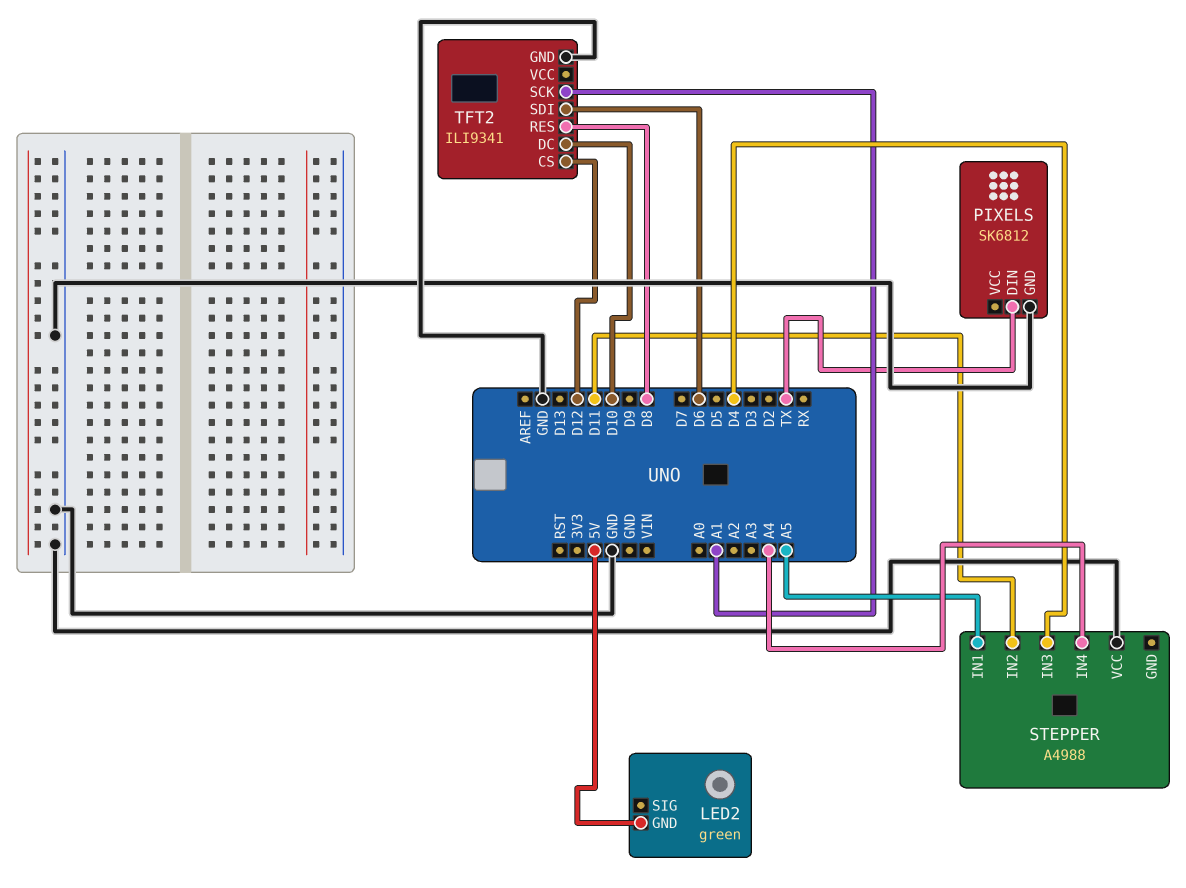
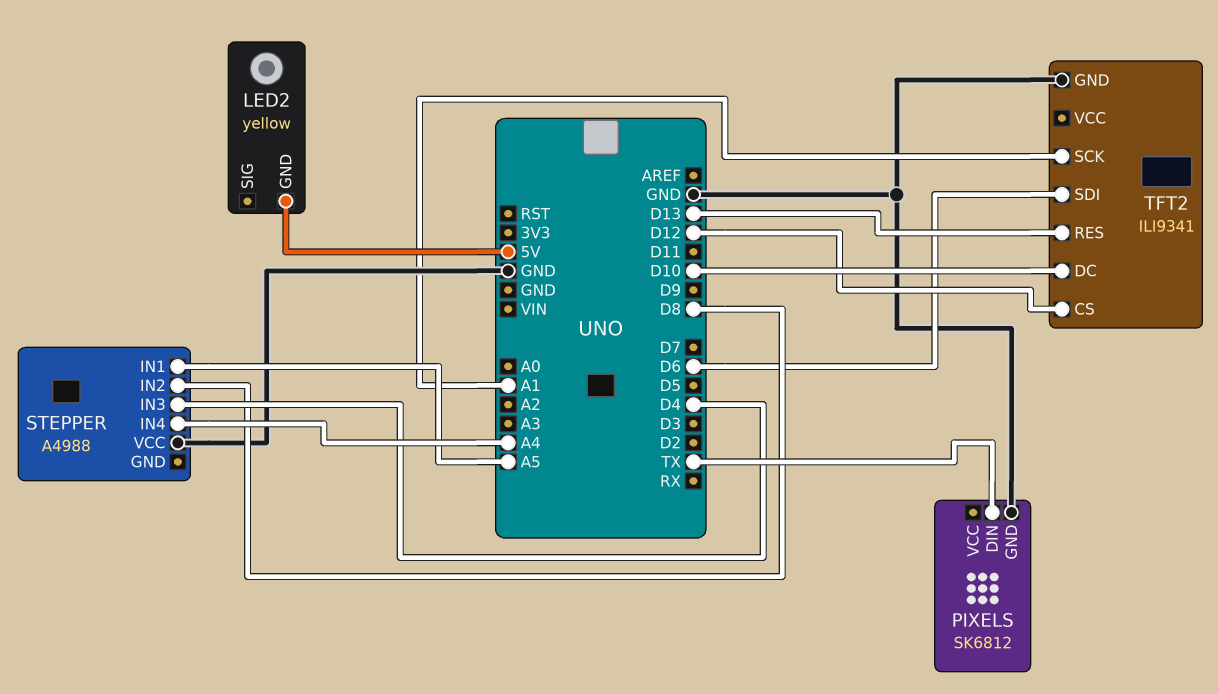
LED2: green -> yellow
STEPPER pin IN2: D11 -> D8
TFT2 pin RES: D8 -> D13

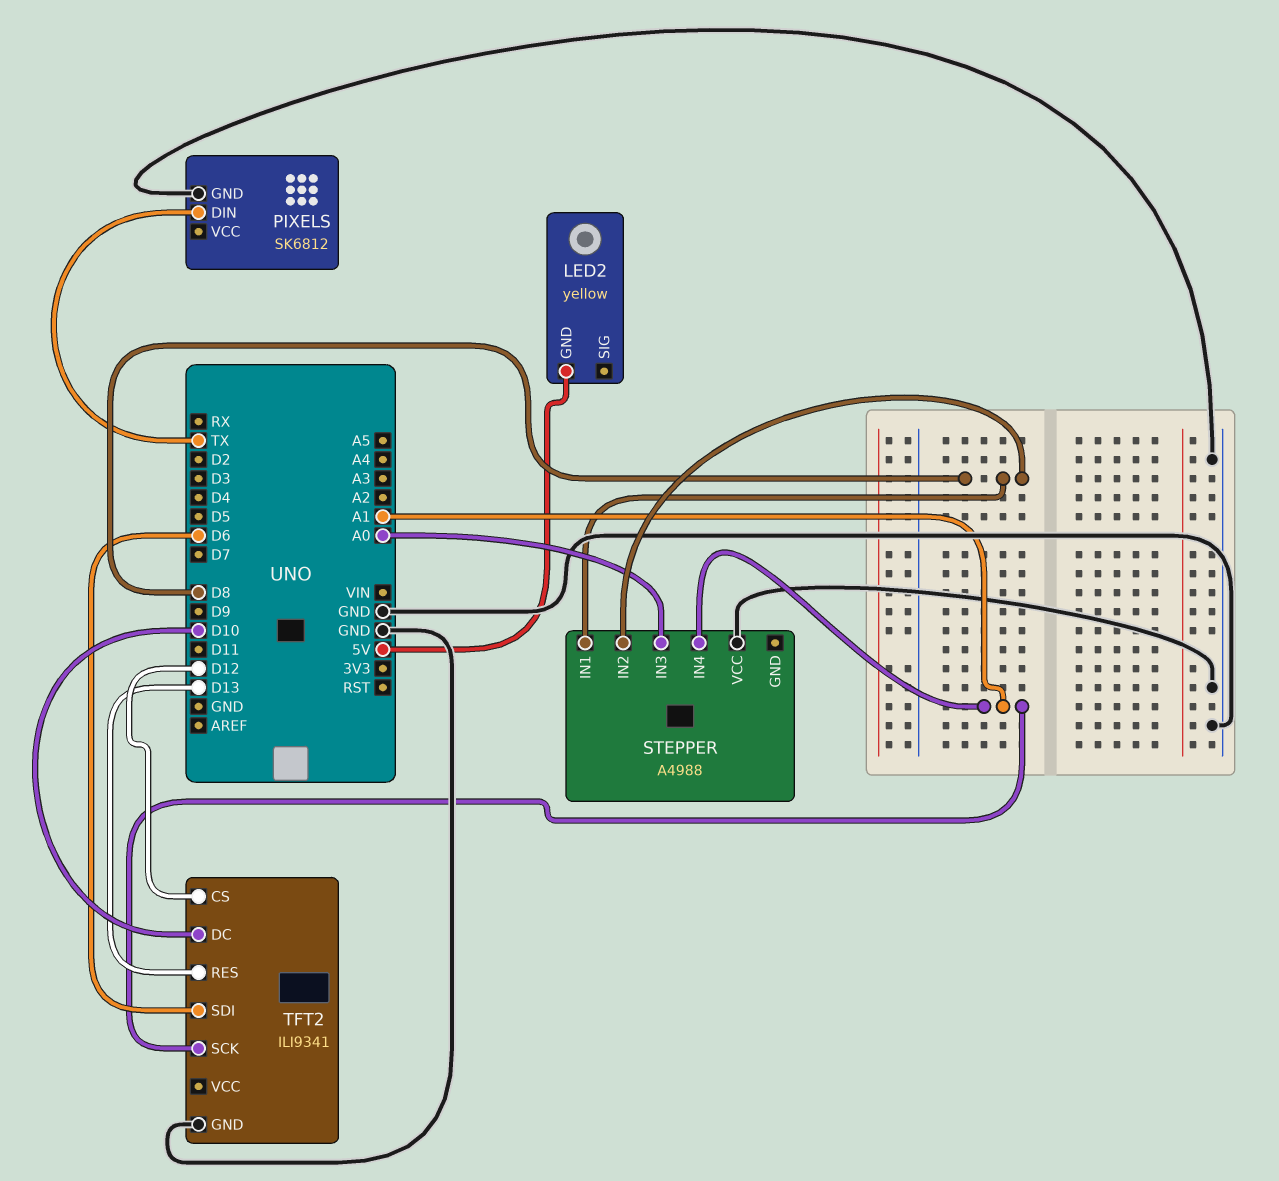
STEPPER pin IN1: A5 -> D8
STEPPER pin IN3: D4 -> A0
STEPPER pin IN4: A4 -> A1

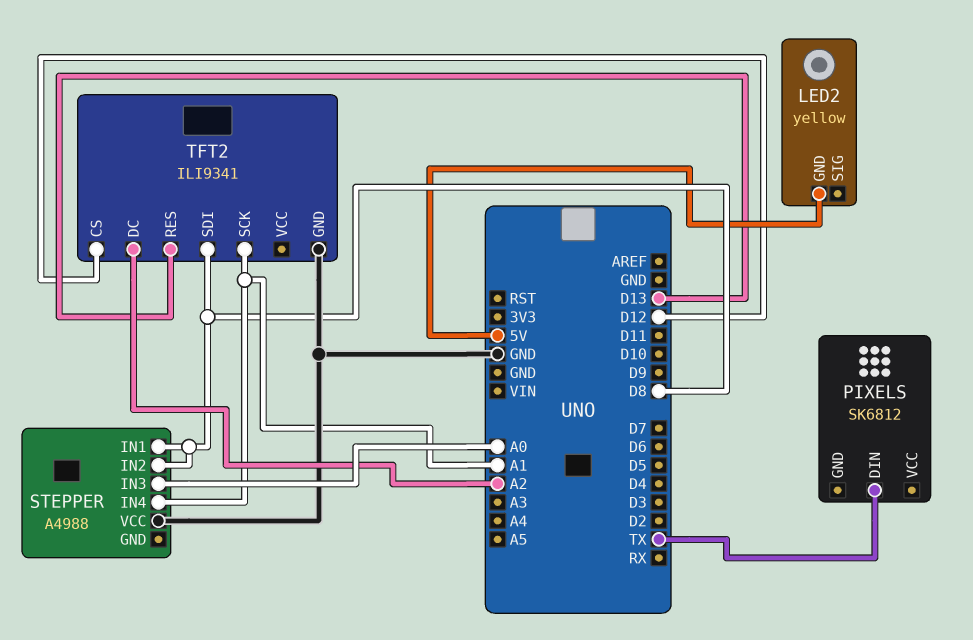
PIXELS pin GND: GND -> none
TFT2 pin DC: D10 -> A2
TFT2 pin SDI: D6 -> D8

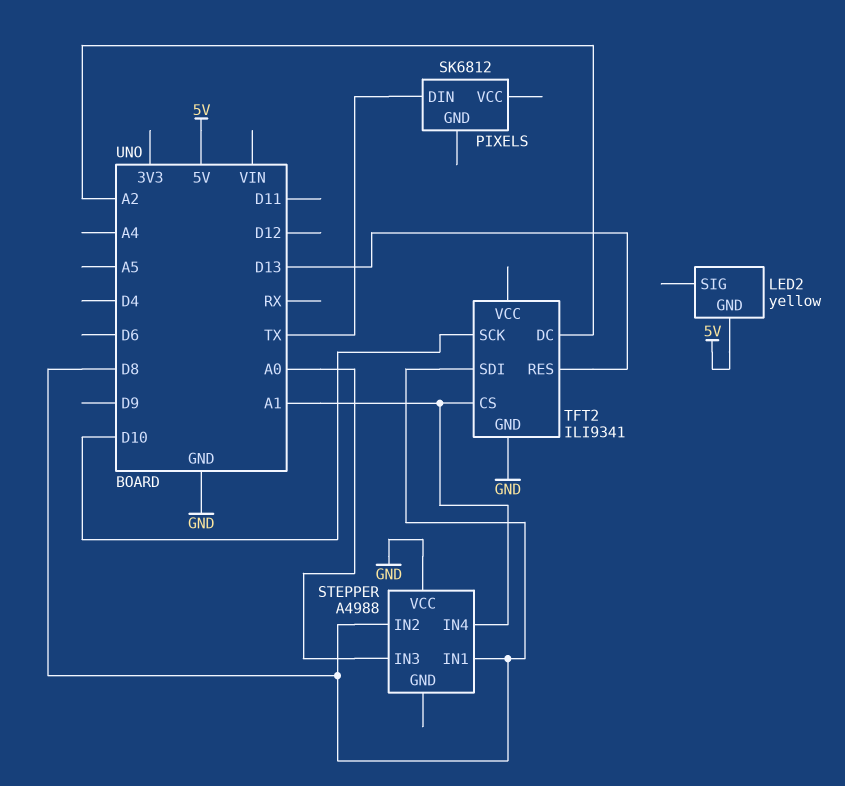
TFT2 pin CS: D12 -> A1
TFT2 pin SCK: A1 -> D10

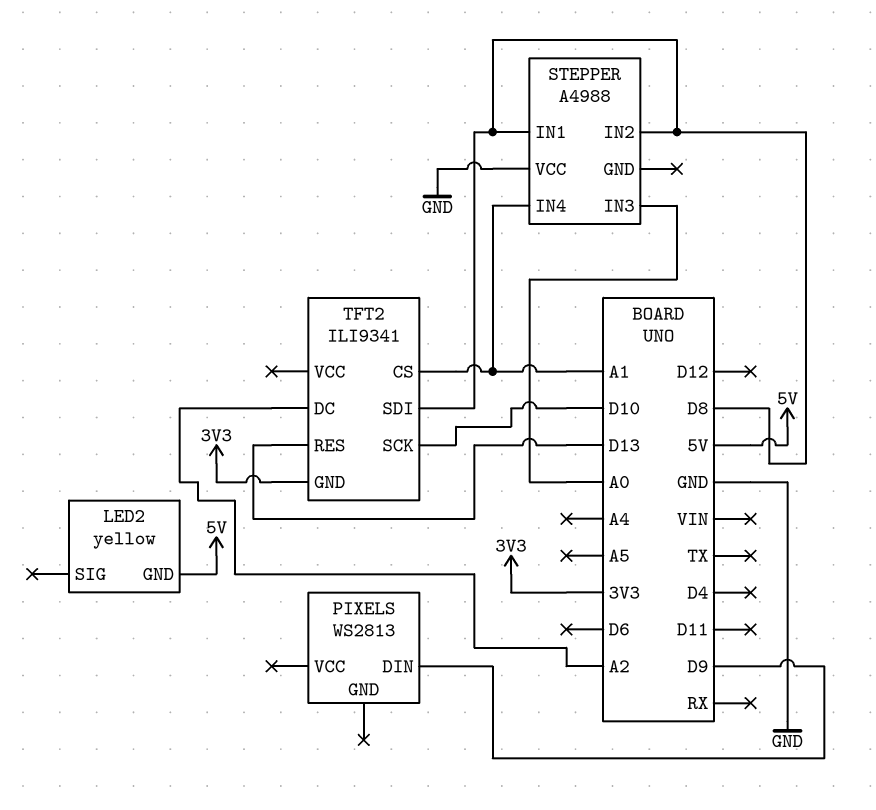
PIXELS: SK6812 -> WS2813
PIXELS pin DIN: TX -> D9
TFT2 pin GND: GND -> 3V3

